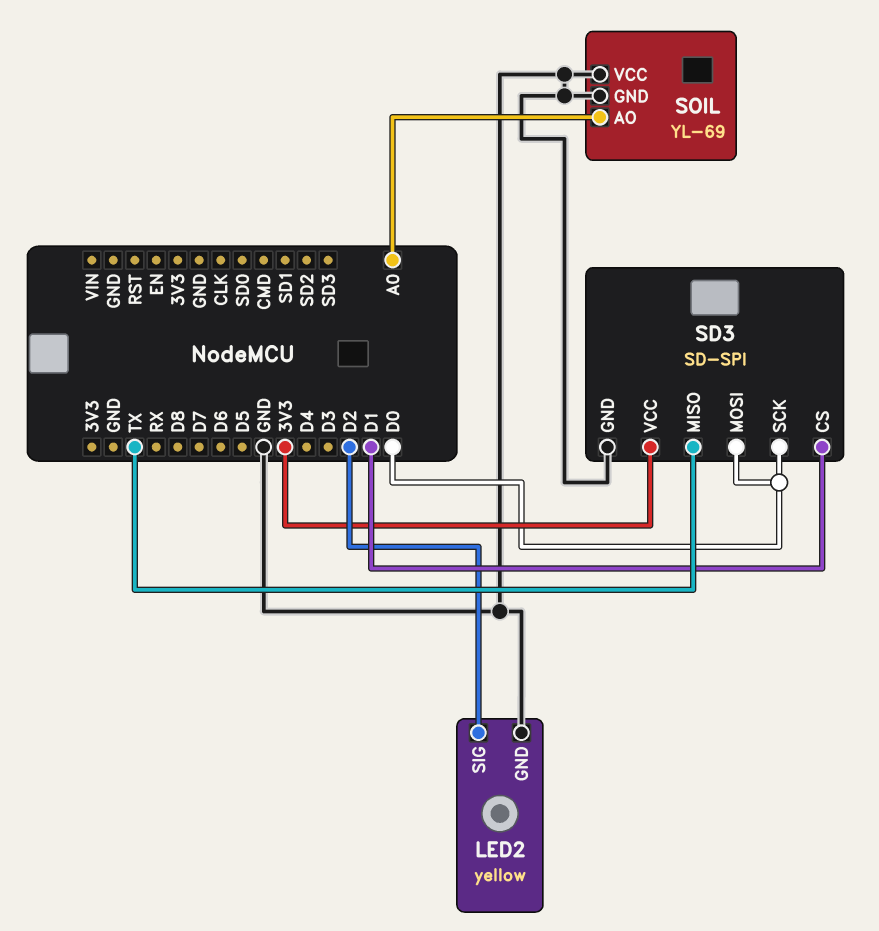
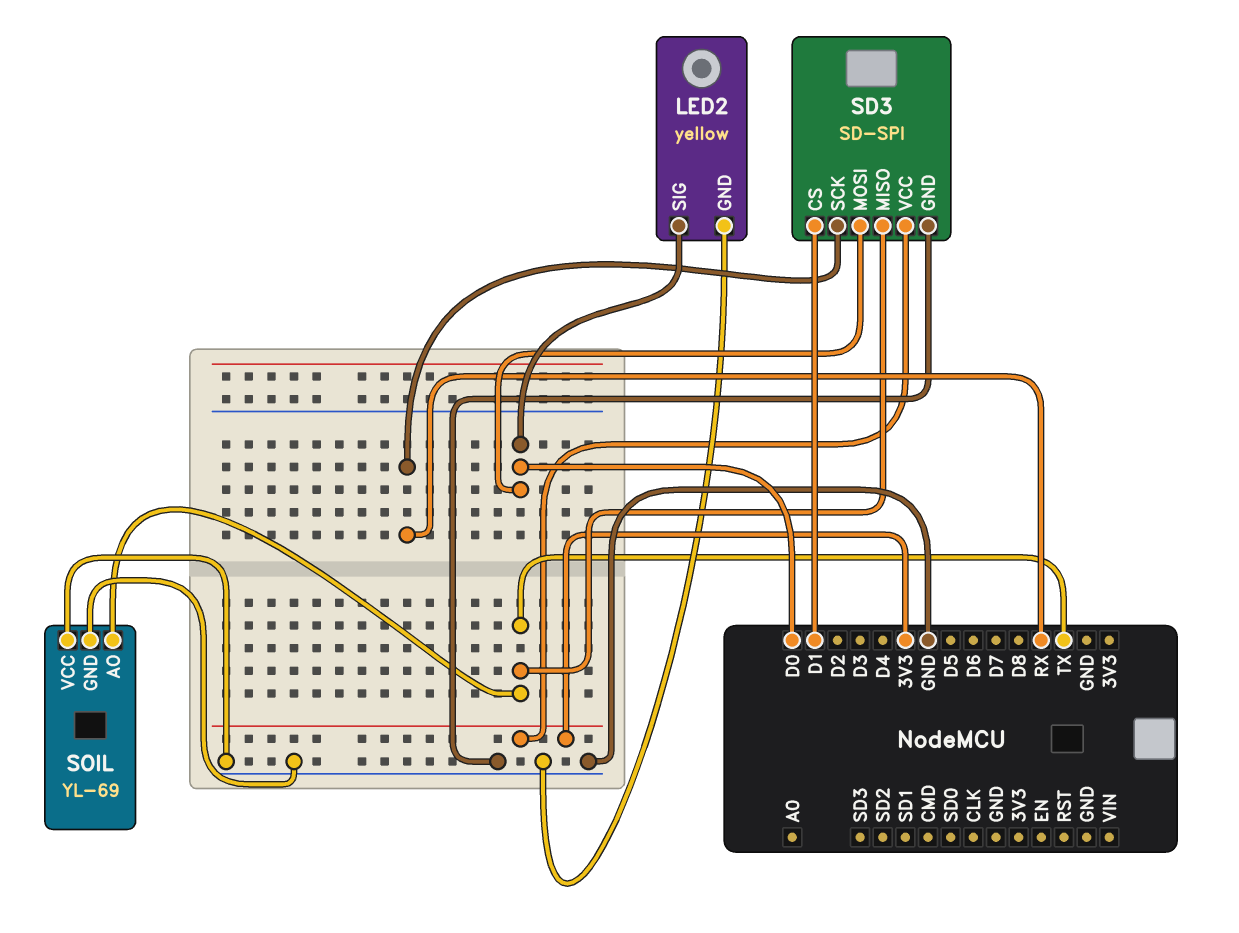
LED2 pin SIG: D2 -> D0
SD3 pin SCK: D0 -> RX
SOIL pin AO: A0 -> TX

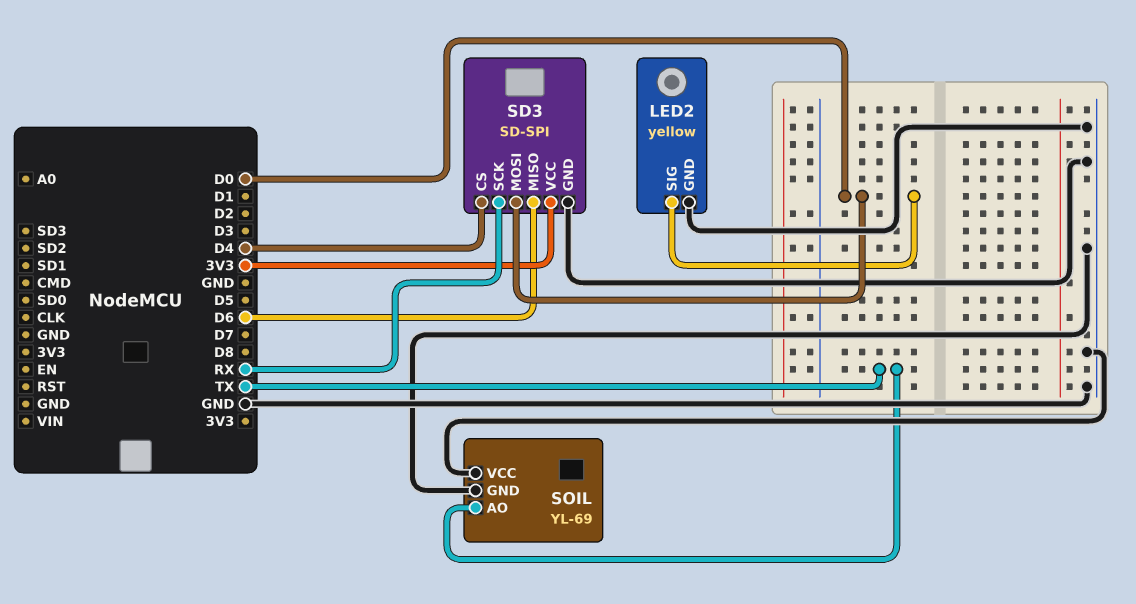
SD3 pin CS: D1 -> D4
SD3 pin MISO: TX -> D6

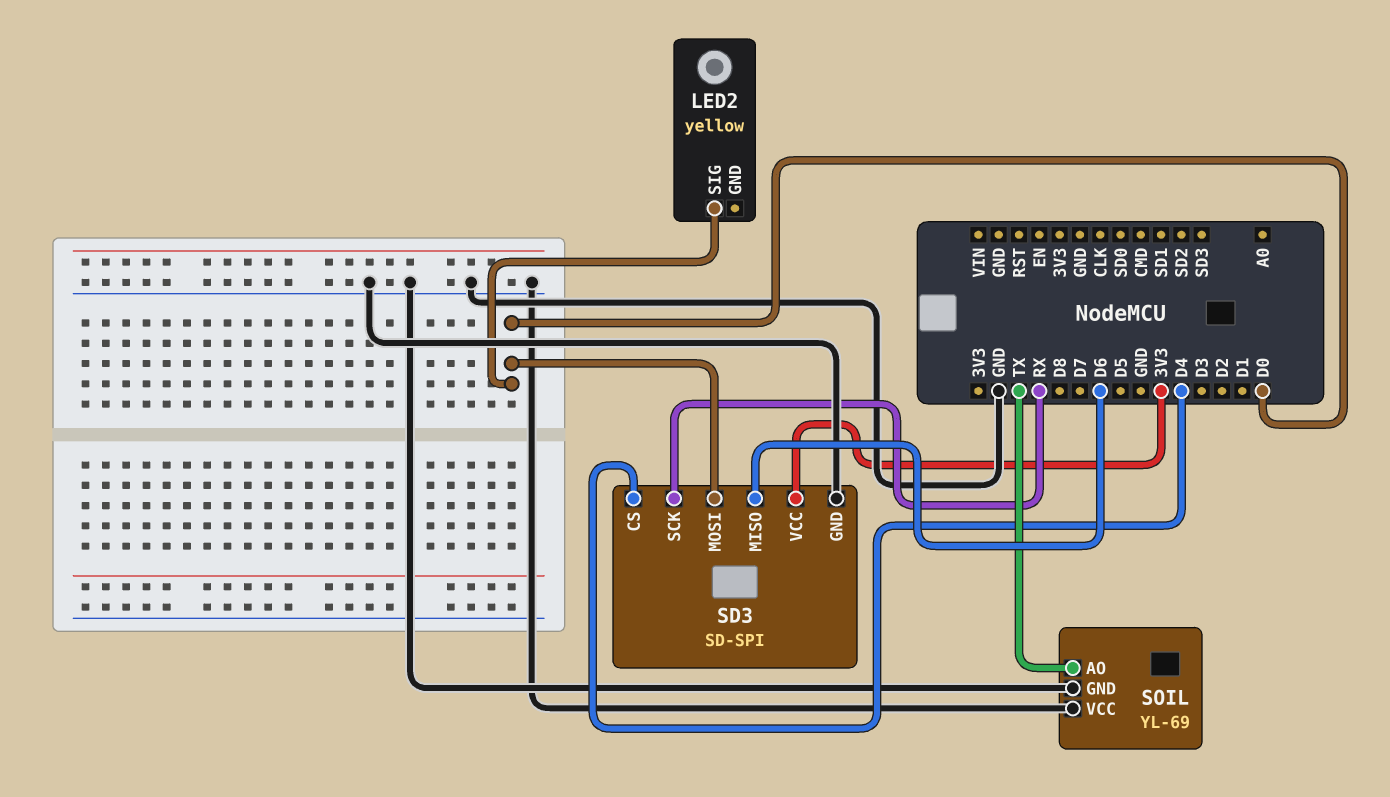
LED2 pin GND: GND -> none

